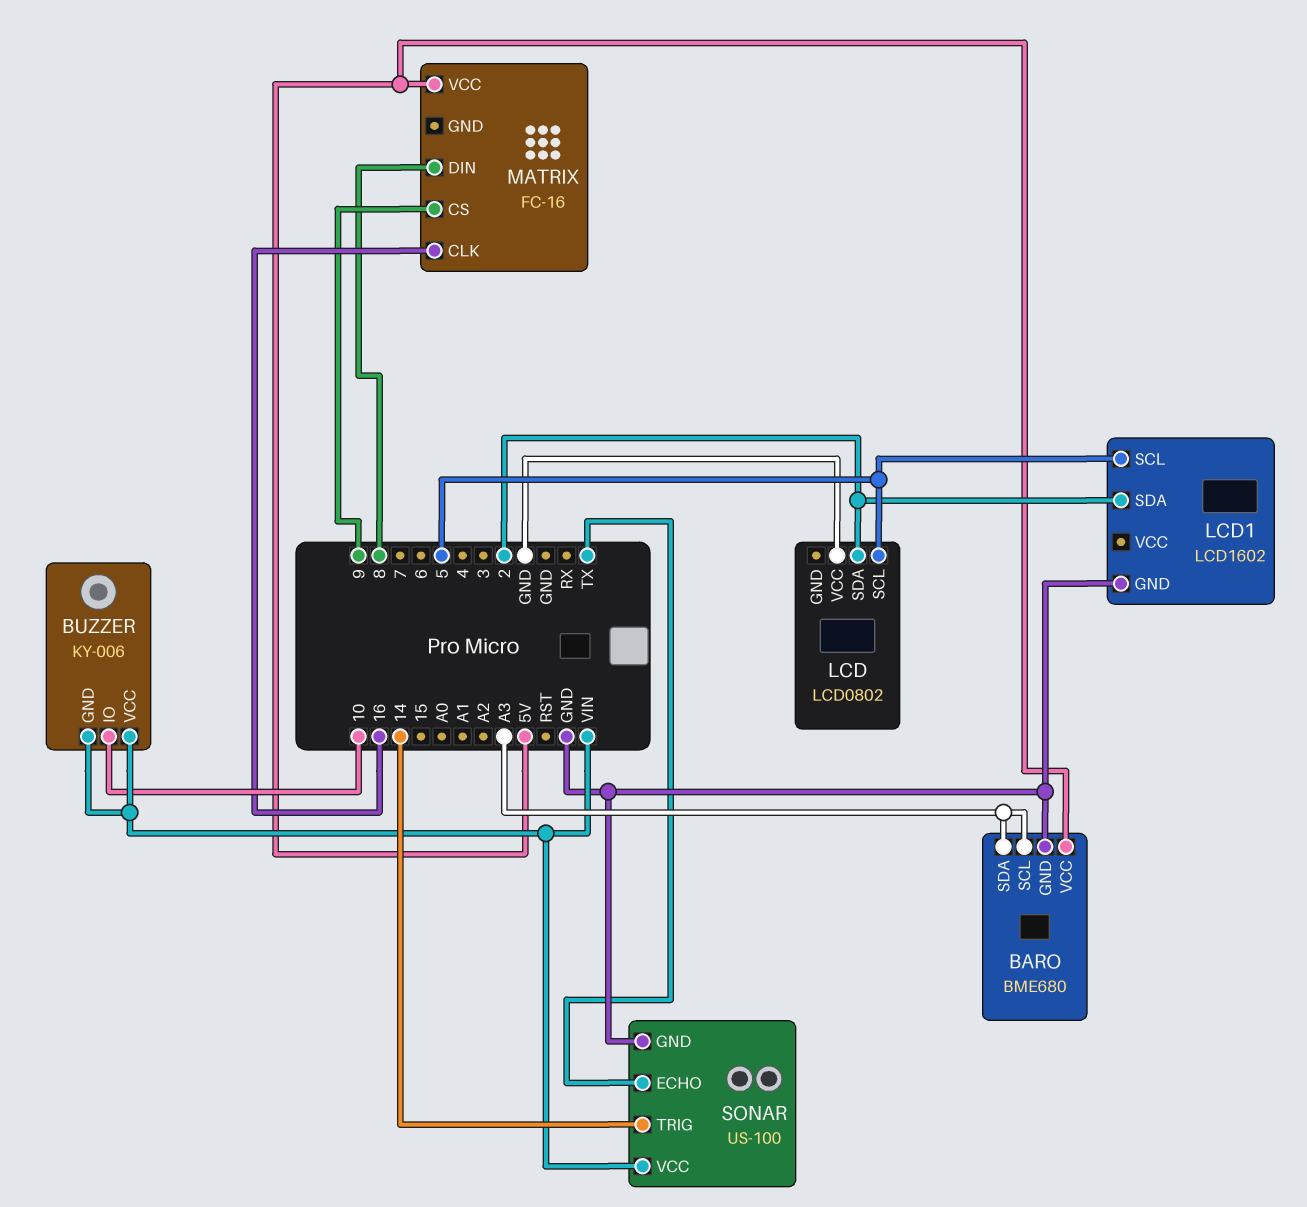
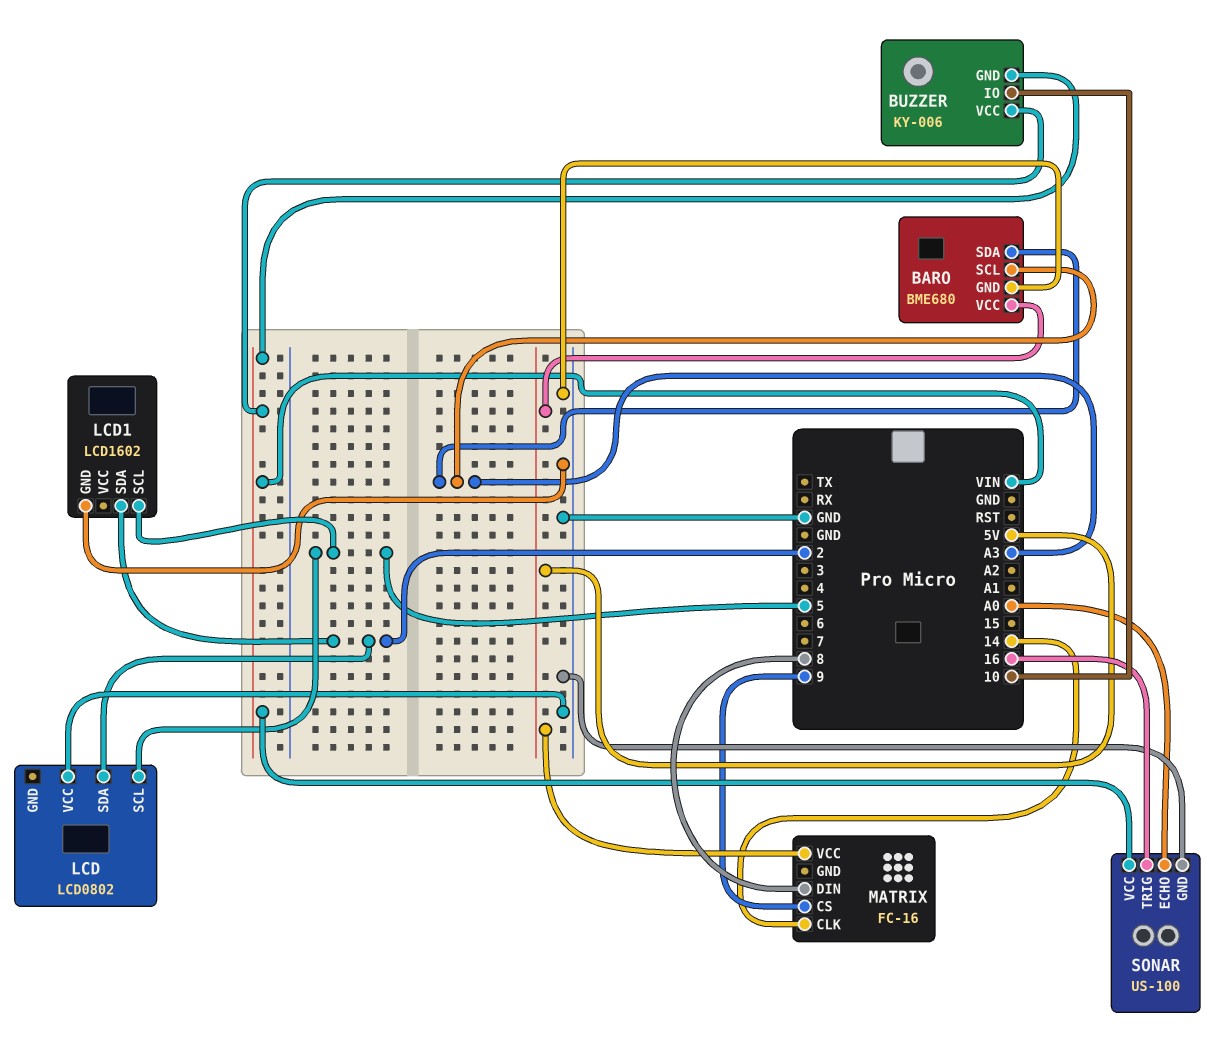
MATRIX pin CLK: 16 -> 14
SONAR pin ECHO: TX -> A0
SONAR pin TRIG: 14 -> 16

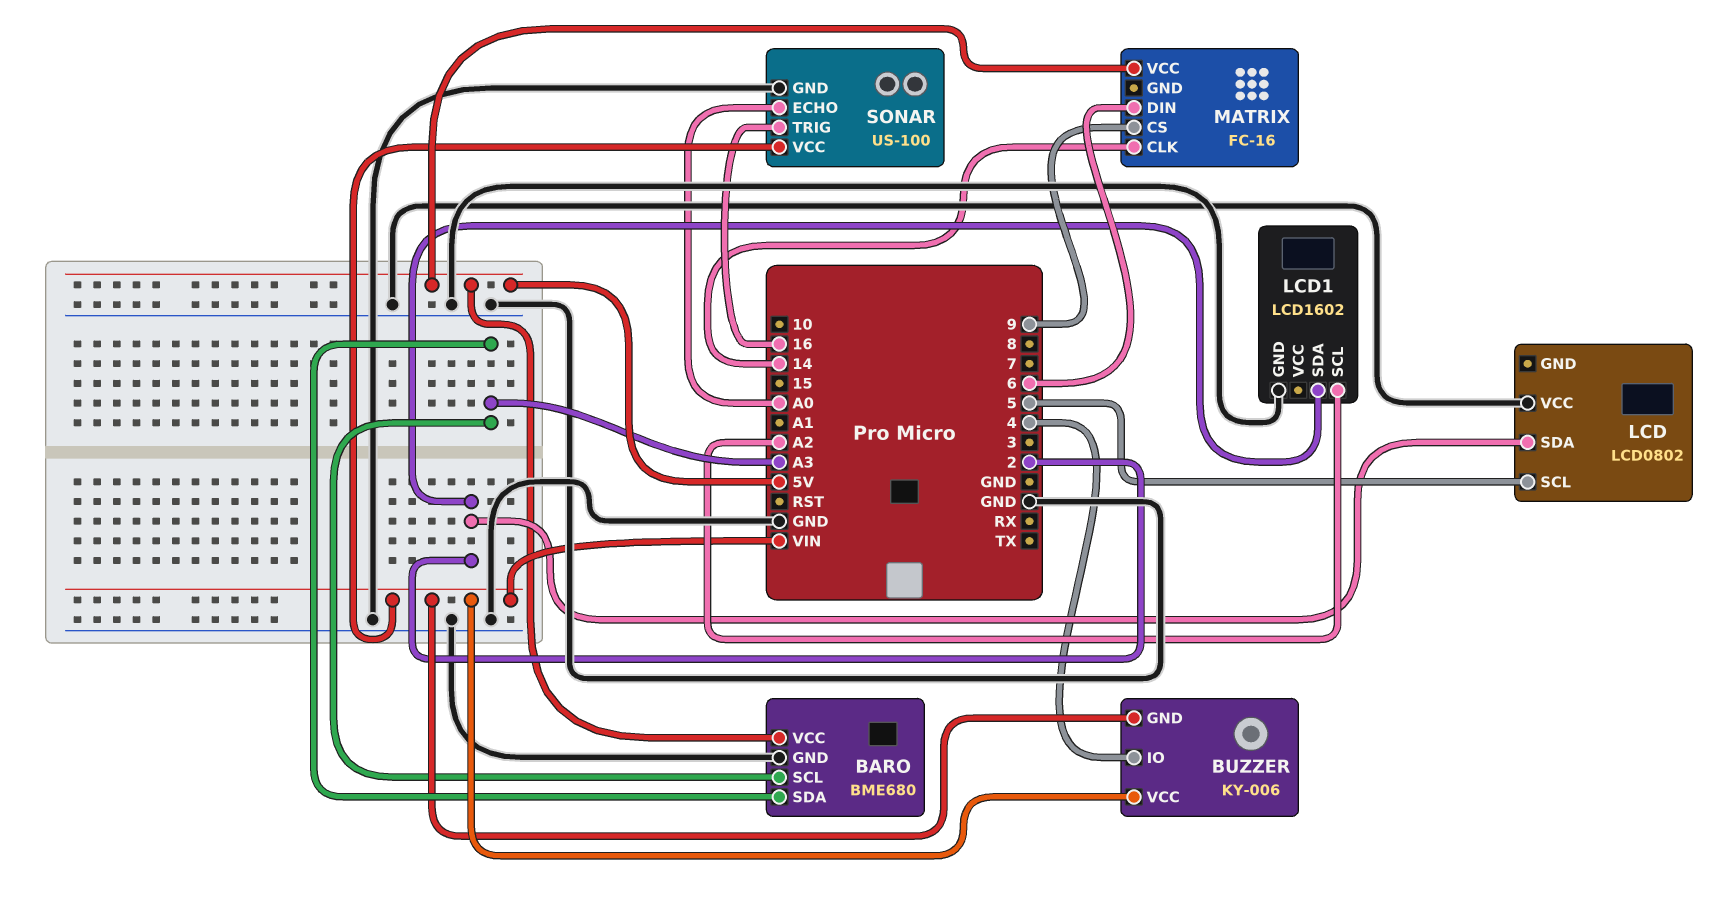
BUZZER pin IO: 10 -> 4
LCD1 pin SCL: 5 -> A2
MATRIX pin DIN: 8 -> 6

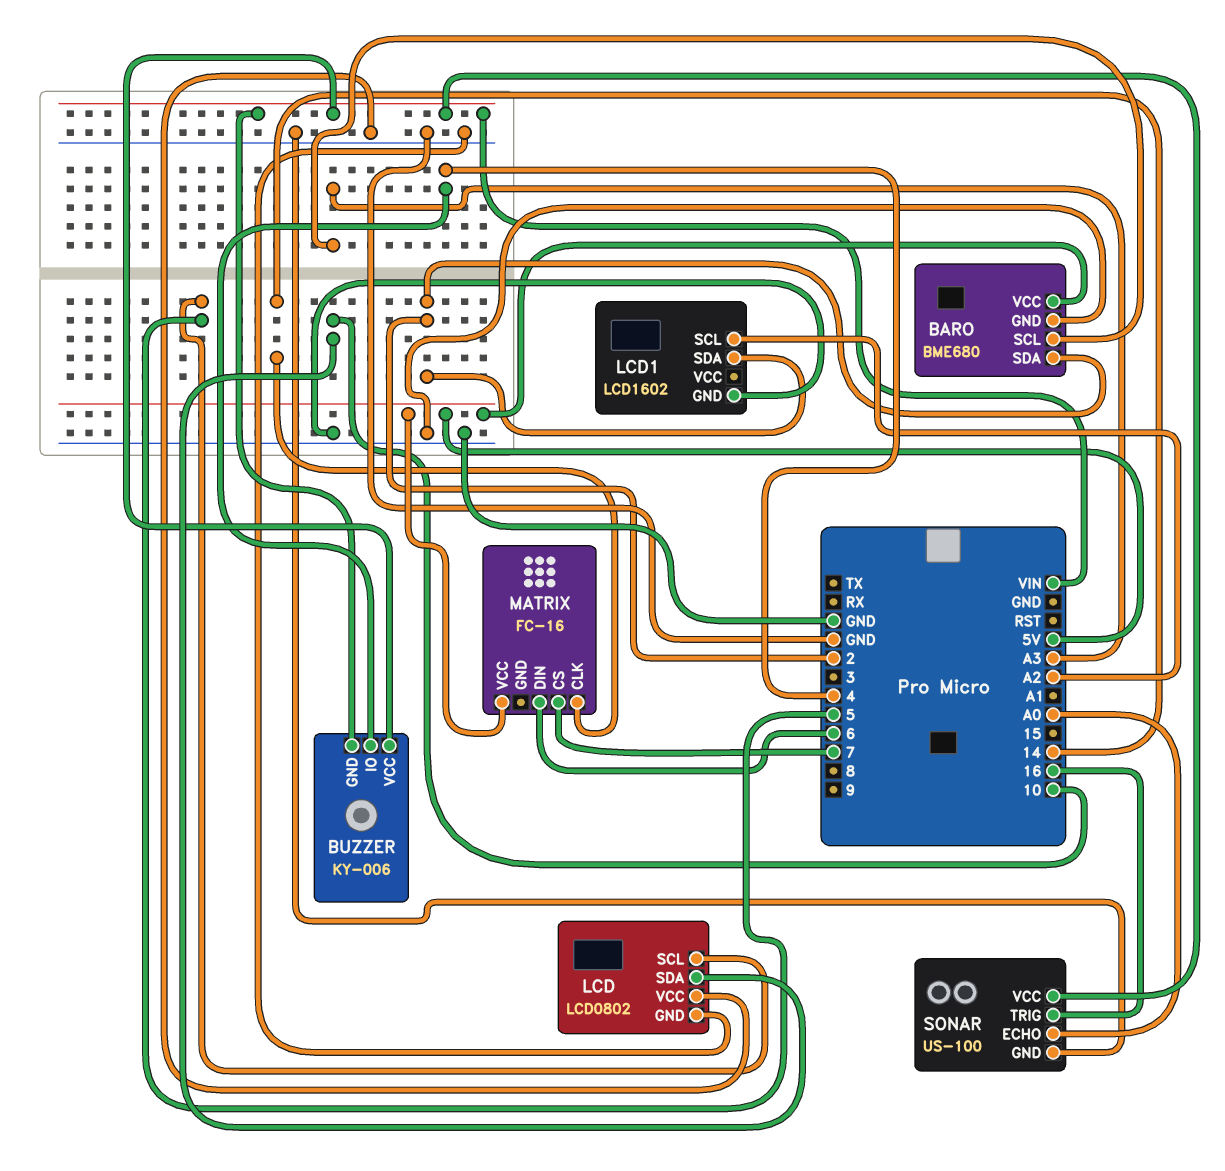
BARO pin SDA: A3 -> 2
LCD pin GND: none -> GND
LCD pin SDA: 2 -> 10
MATRIX pin CS: 9 -> 7

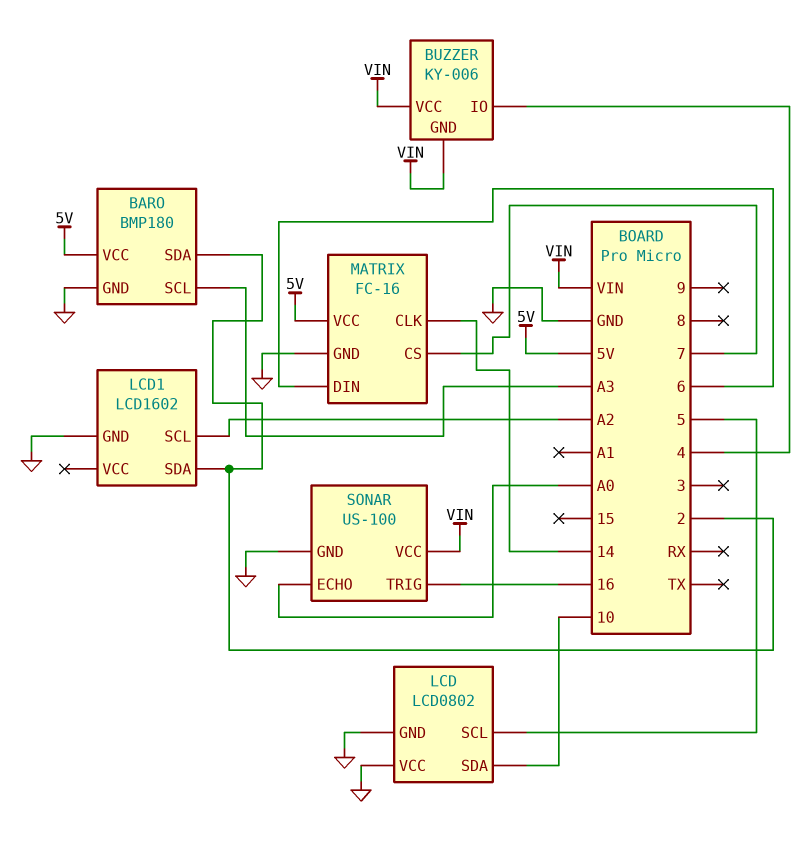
BARO: BME680 -> BMP180
MATRIX pin GND: none -> GND

